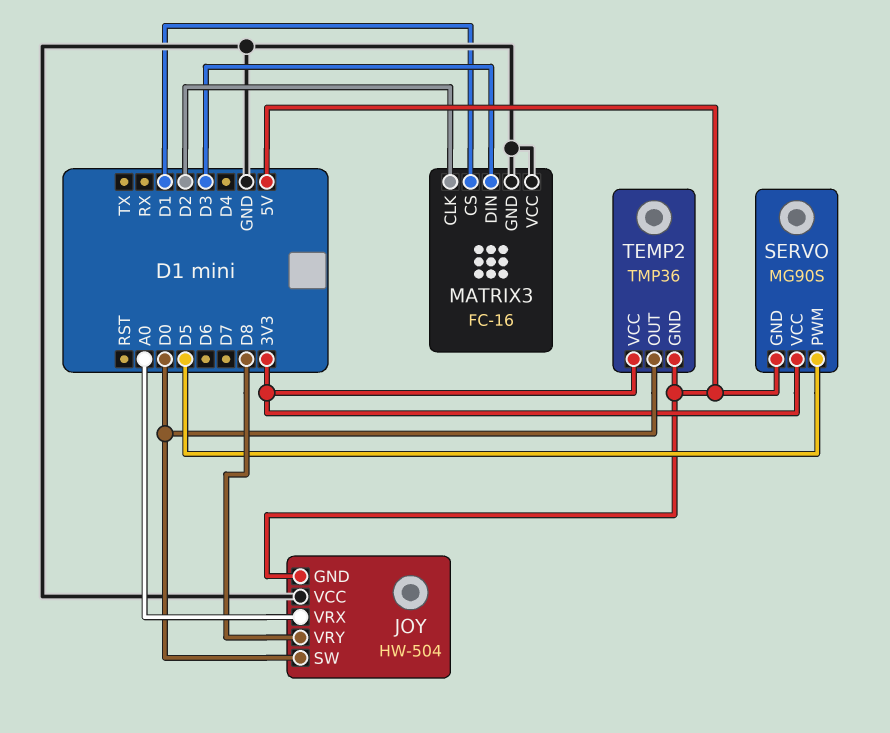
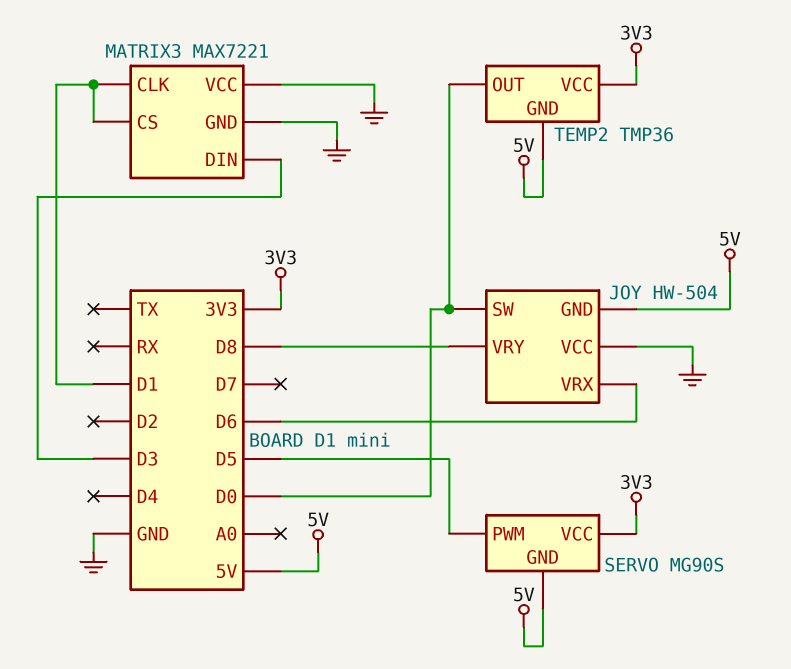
JOY pin VRX: A0 -> D6
MATRIX3: FC-16 -> MAX7221
MATRIX3 pin CLK: D2 -> D1

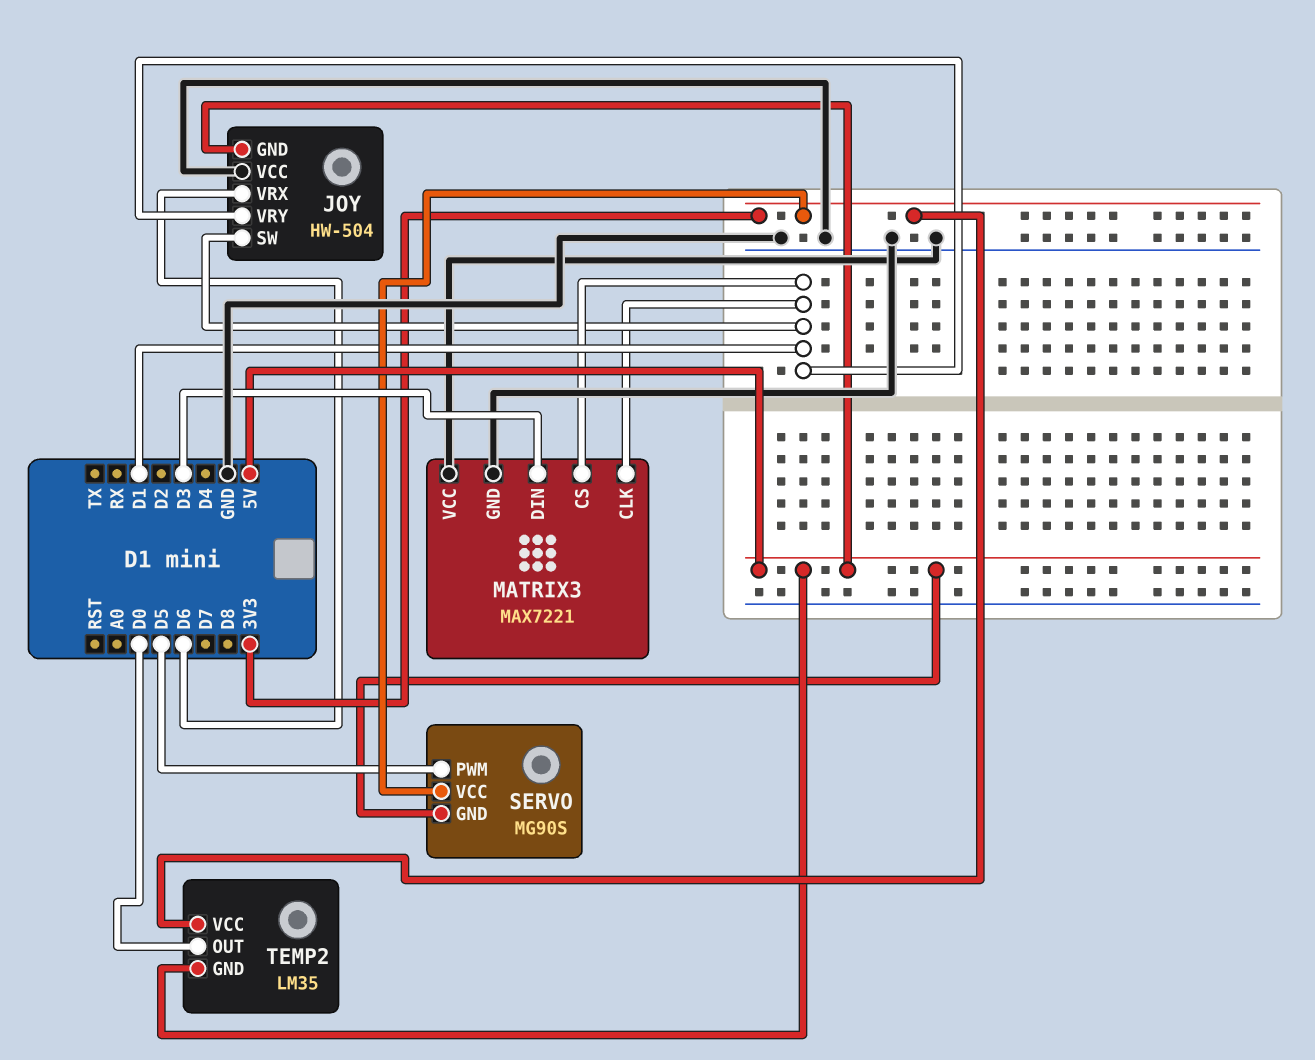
JOY pin SW: D0 -> D1
JOY pin VRY: D8 -> D1
TEMP2: TMP36 -> LM35

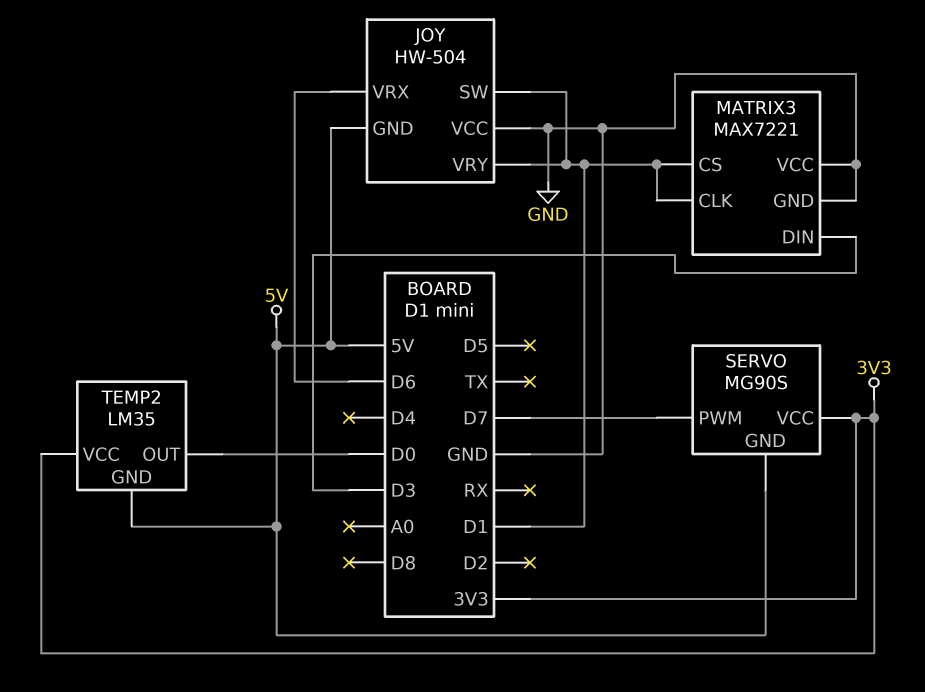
SERVO pin PWM: D5 -> D7

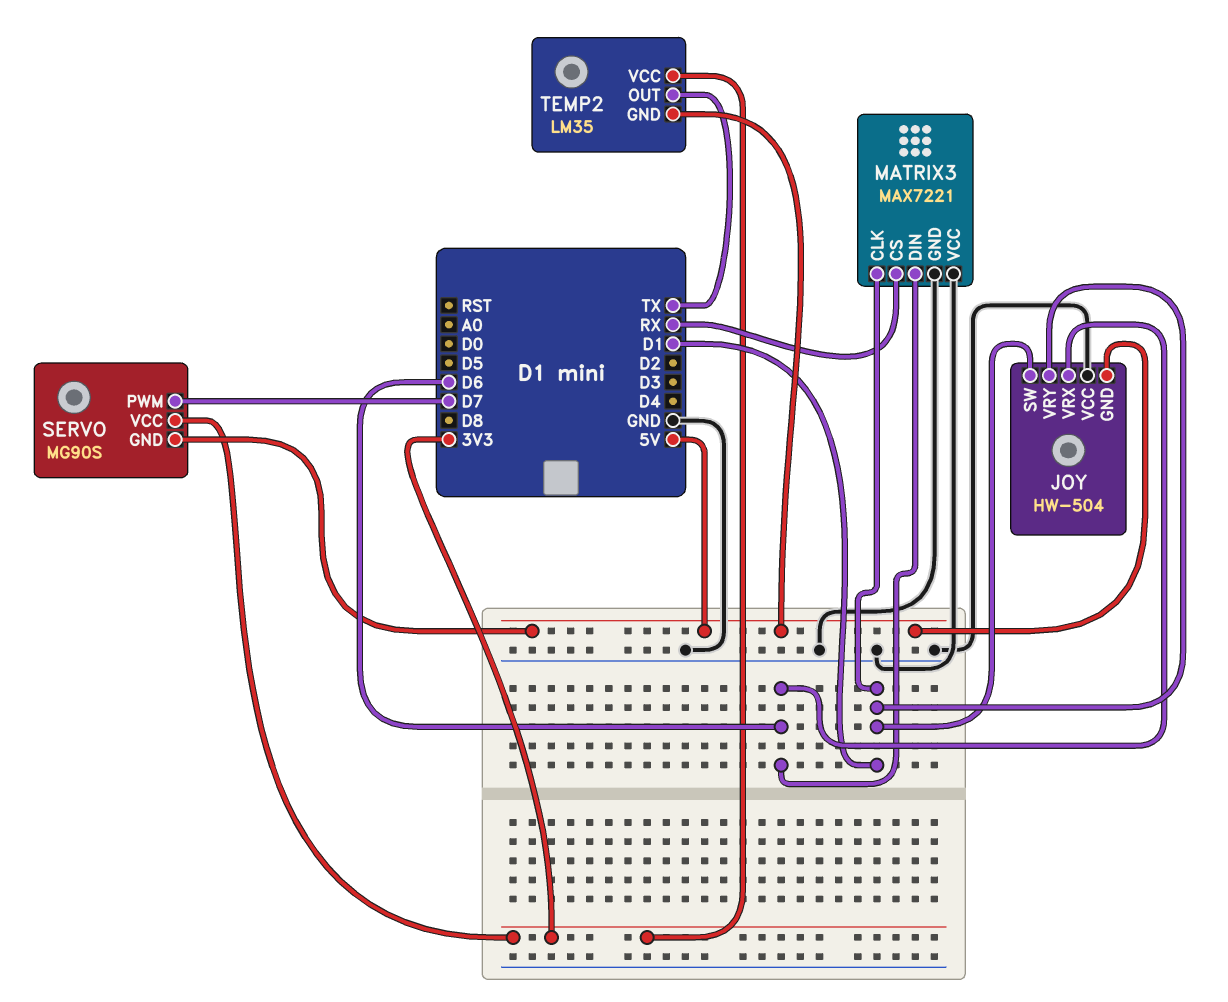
MATRIX3 pin CS: D1 -> RX
MATRIX3 pin DIN: D3 -> D6
TEMP2 pin OUT: D0 -> TX

